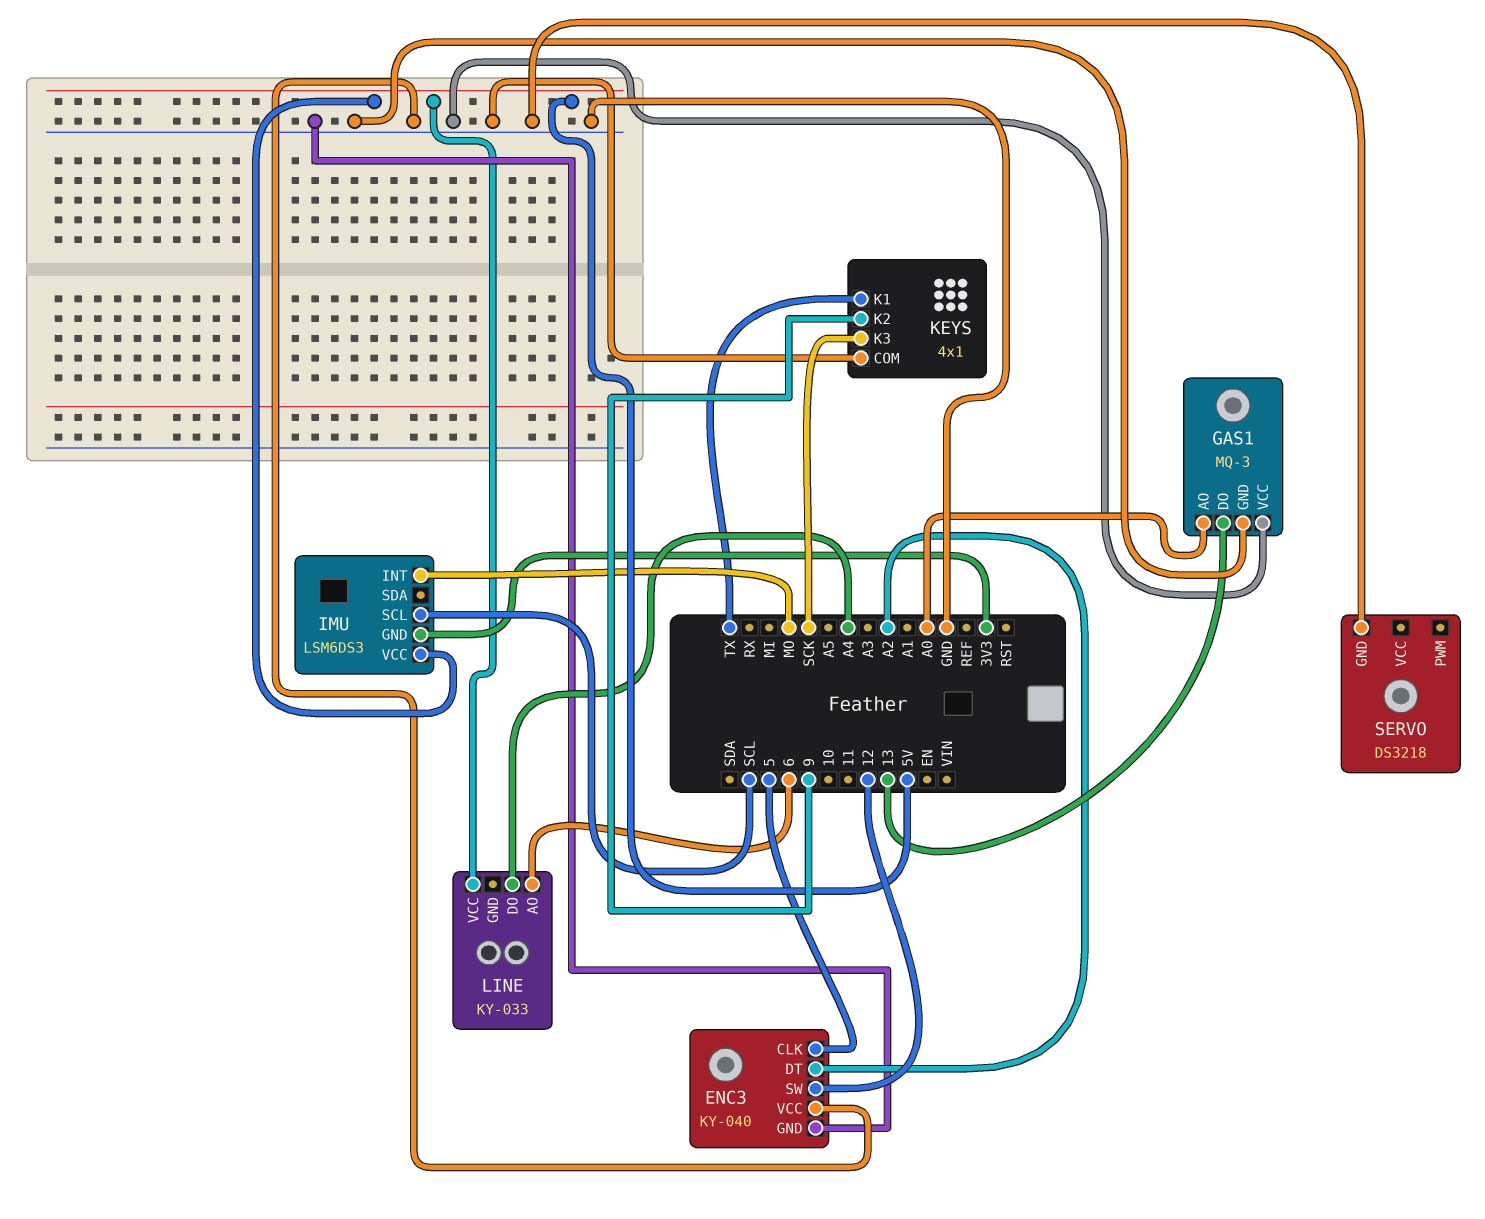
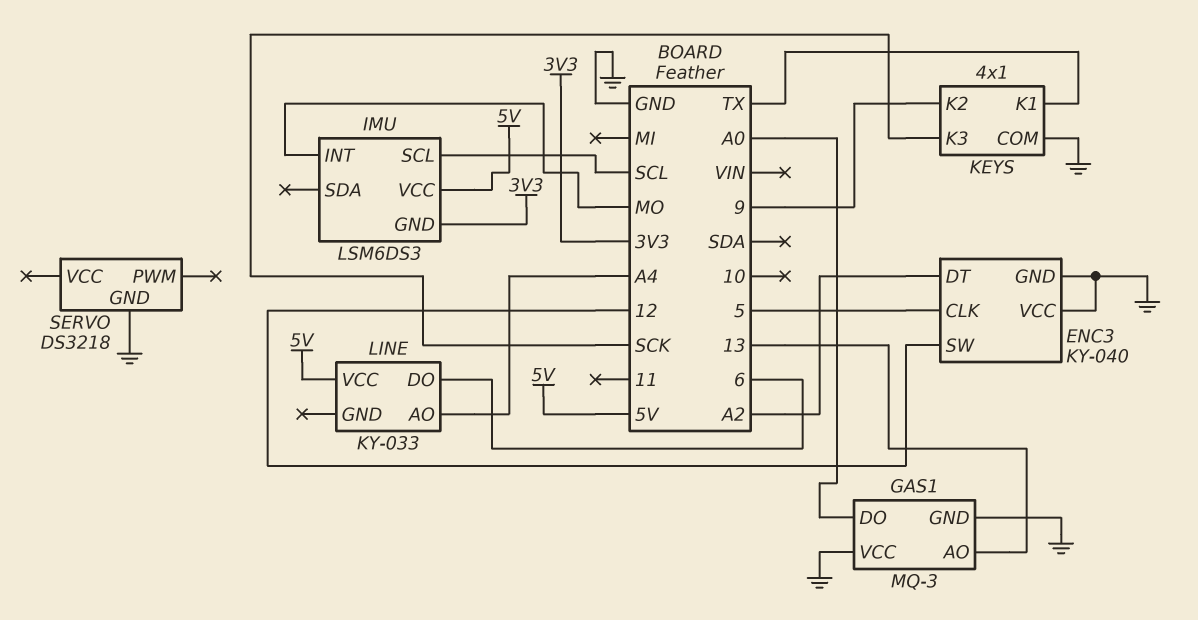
GAS1 pin AO: A0 -> 13
GAS1 pin DO: 13 -> A0
LINE pin AO: 6 -> A4
LINE pin DO: A4 -> 6

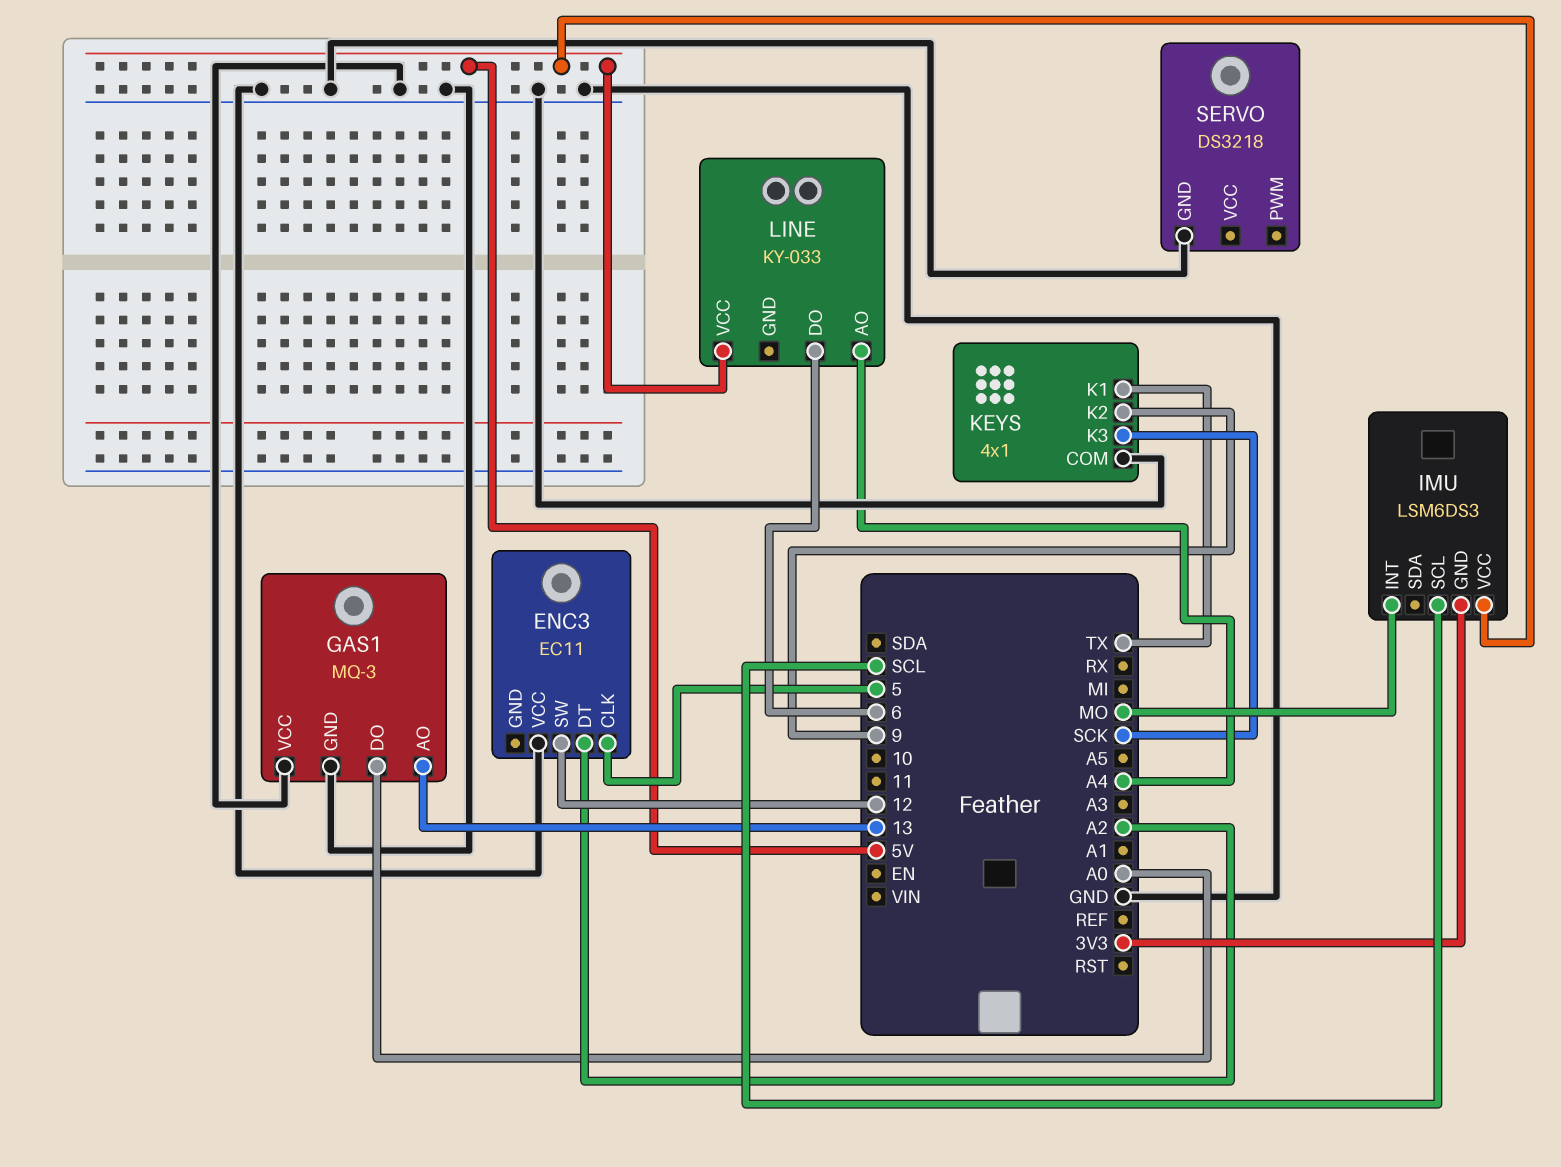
ENC3: KY-040 -> EC11
ENC3 pin GND: GND -> none

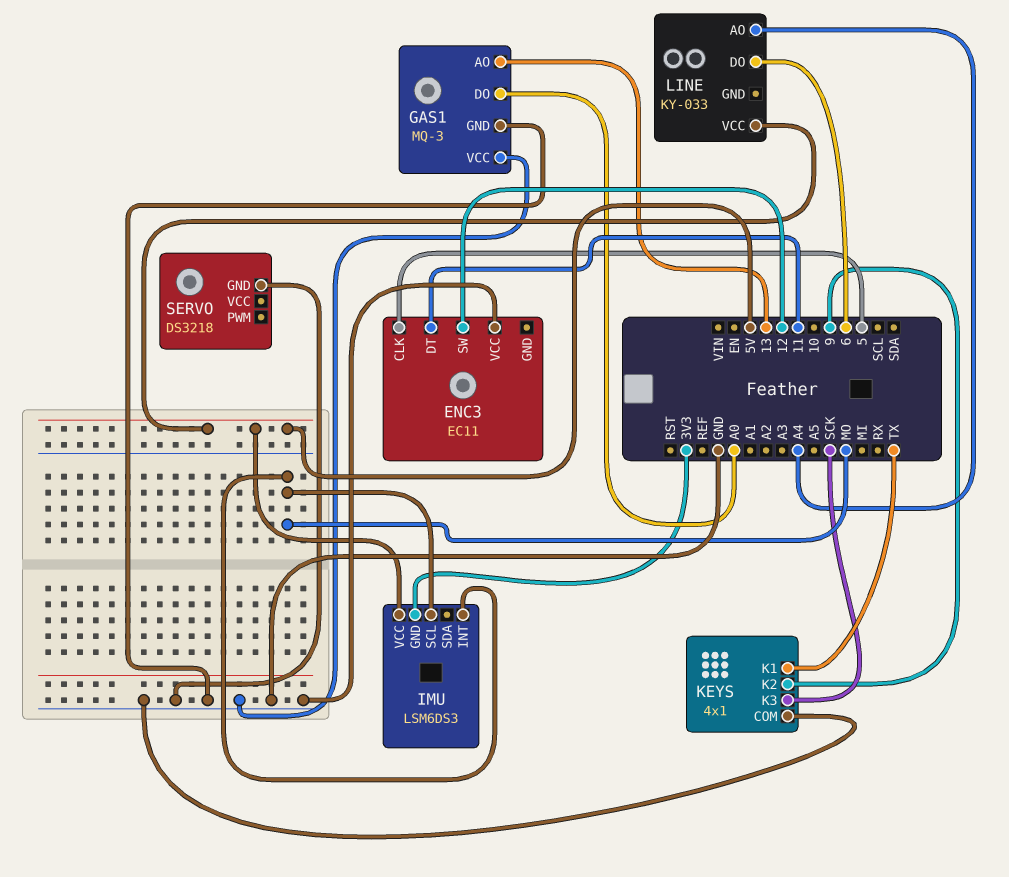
ENC3 pin DT: A2 -> 11
IMU pin SCL: SCL -> MO

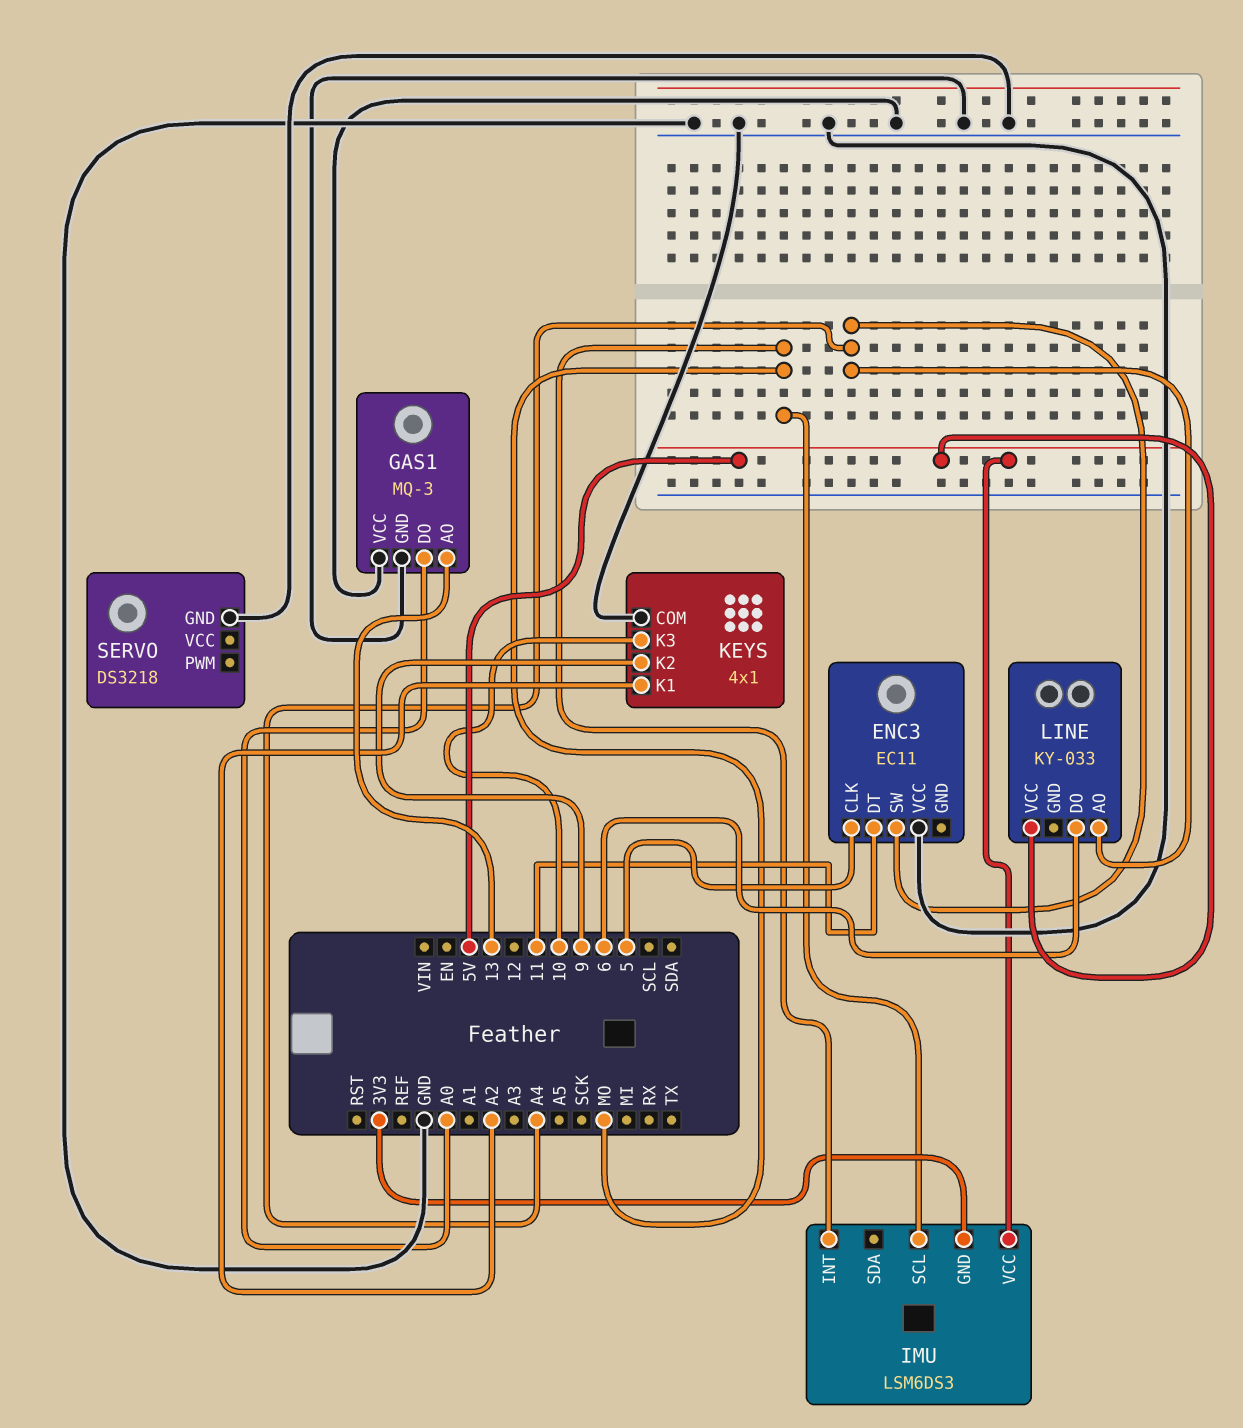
ENC3 pin SW: 12 -> A4
KEYS pin K1: TX -> A2
KEYS pin K3: SCK -> 10

